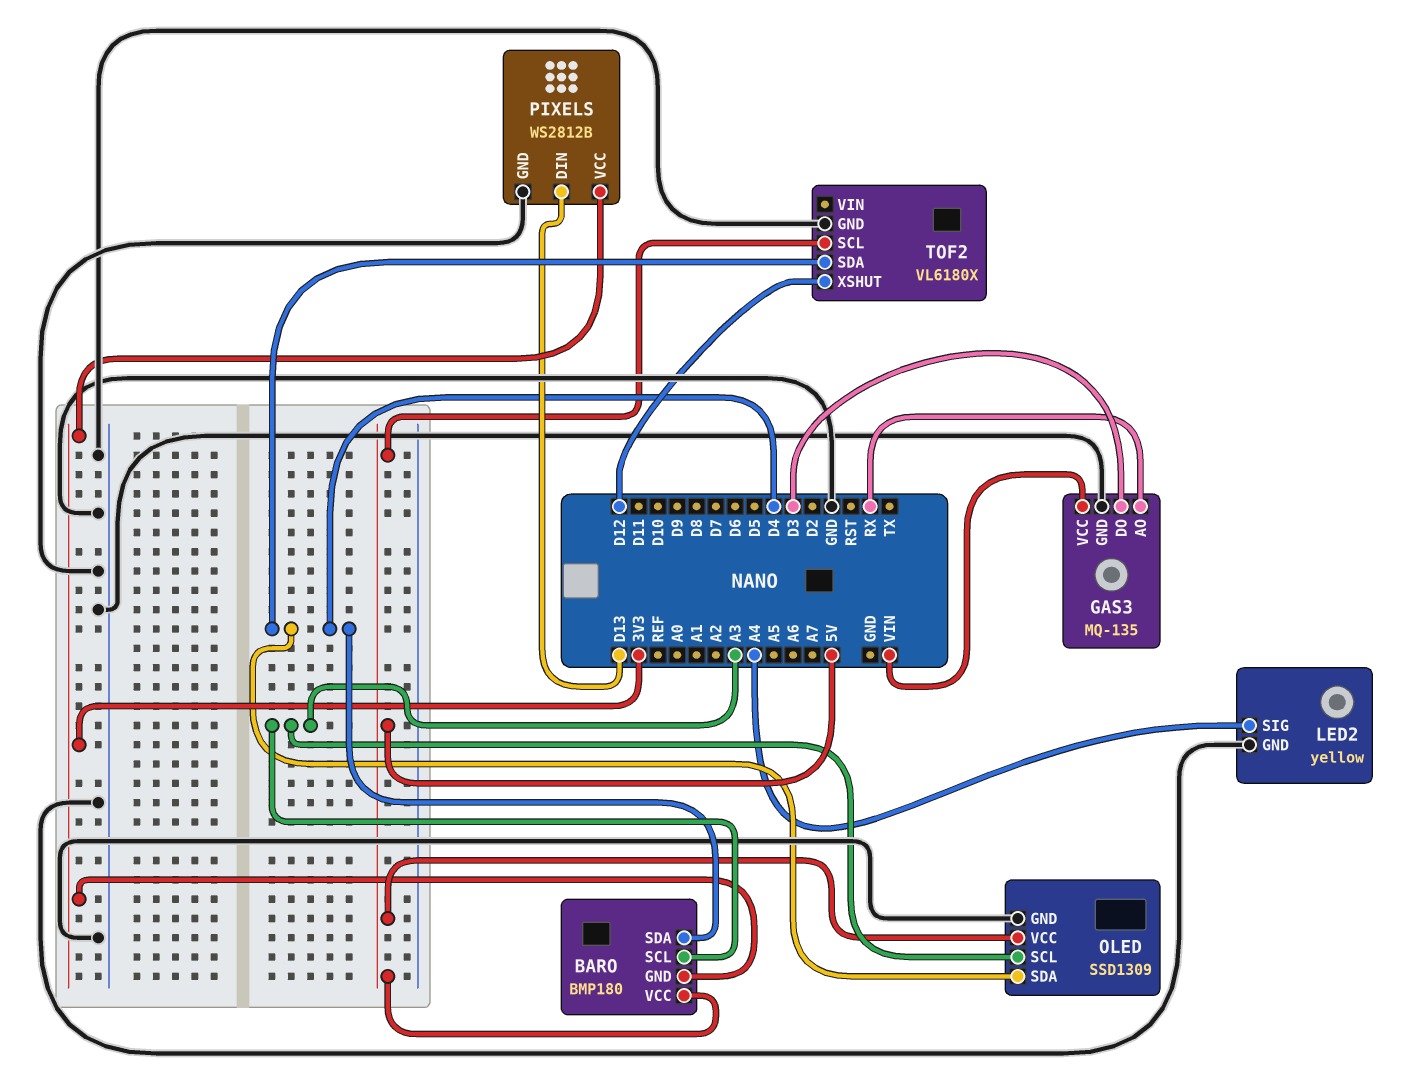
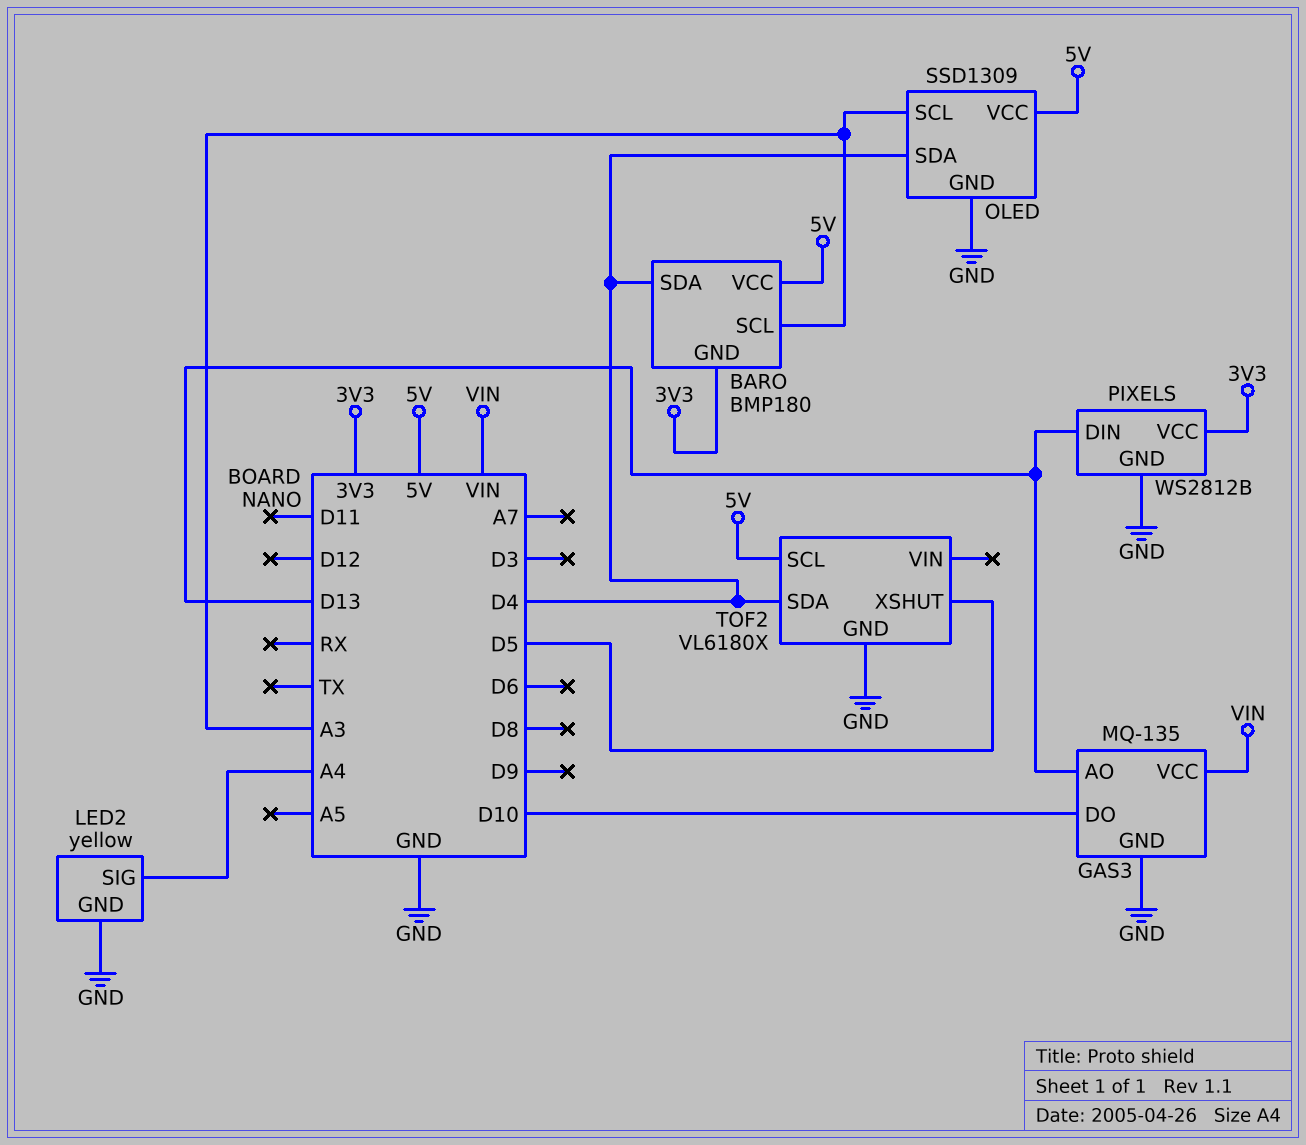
GAS3 pin AO: RX -> D13
GAS3 pin DO: D3 -> D10
TOF2 pin XSHUT: D12 -> D5

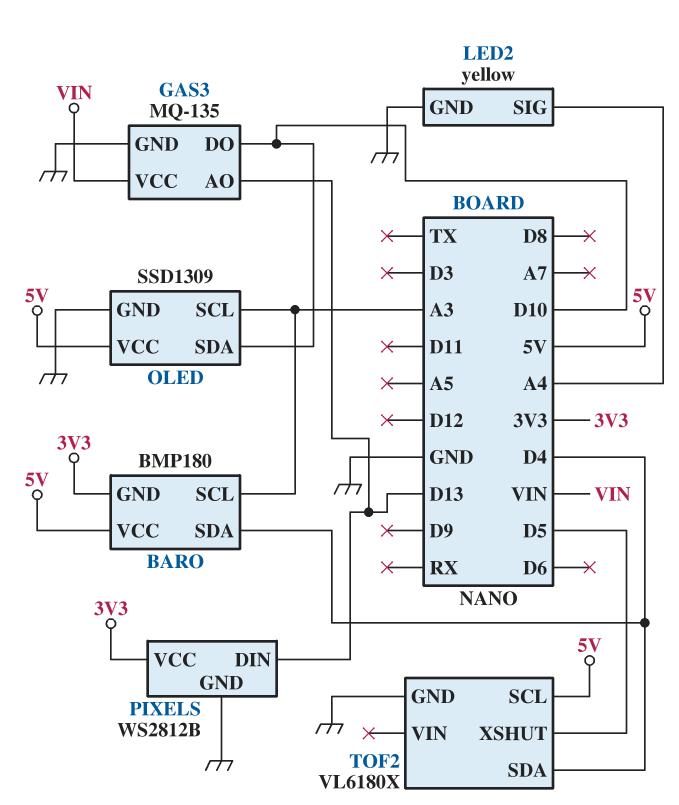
OLED pin SDA: D4 -> D10

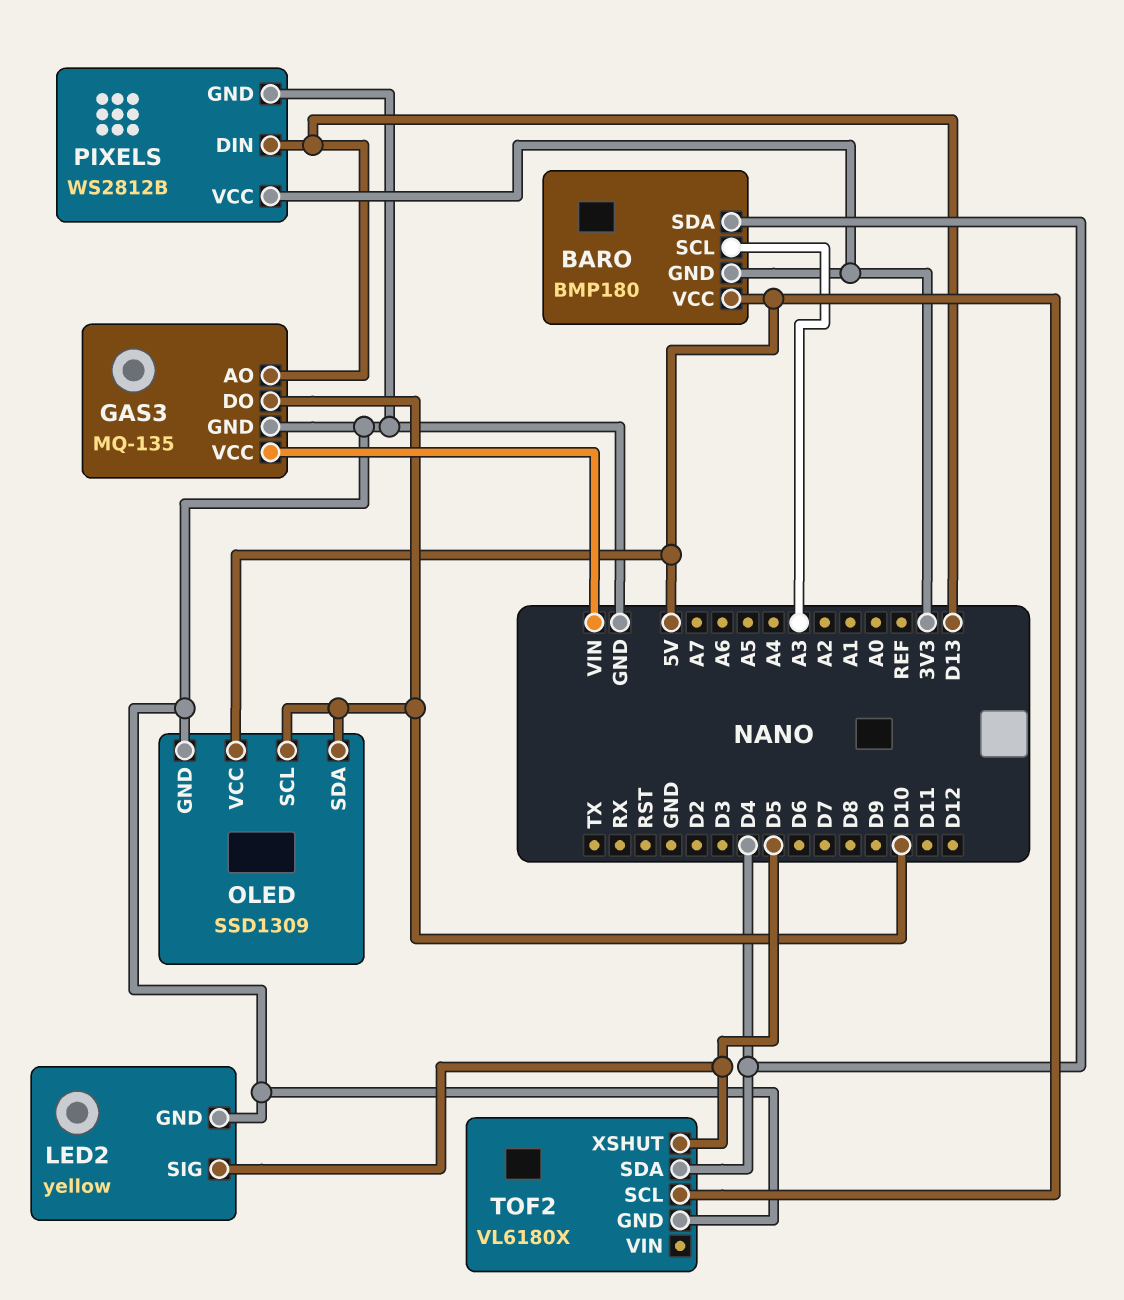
LED2 pin SIG: A4 -> D5
OLED pin SCL: A3 -> D10

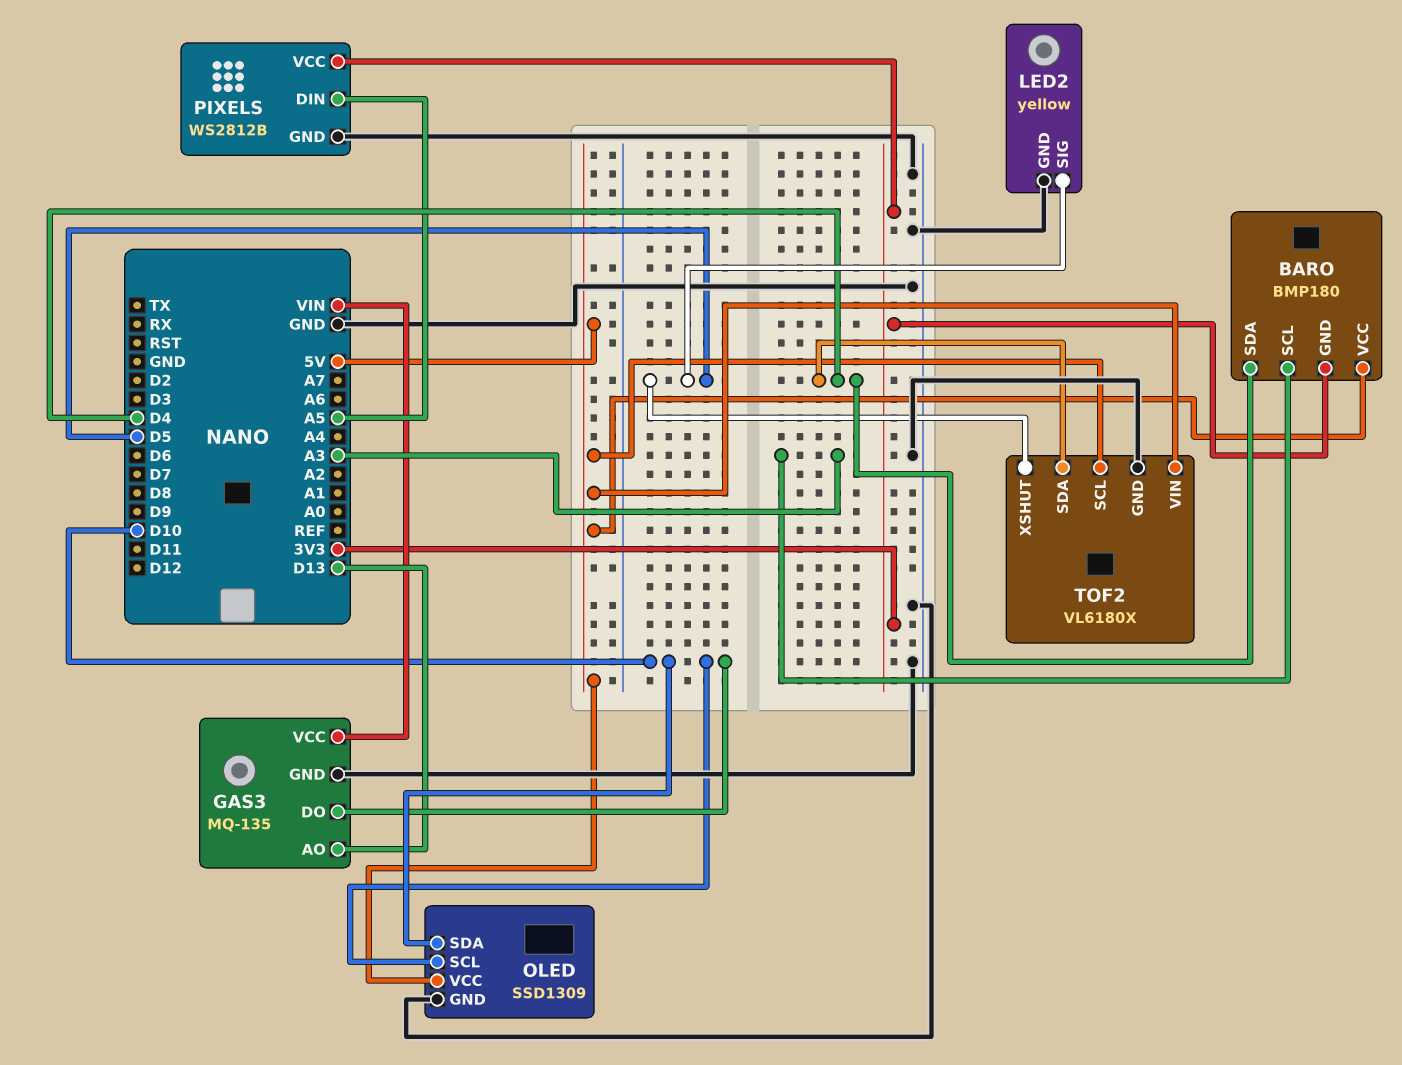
PIXELS pin DIN: D13 -> A5
TOF2 pin VIN: none -> 5V

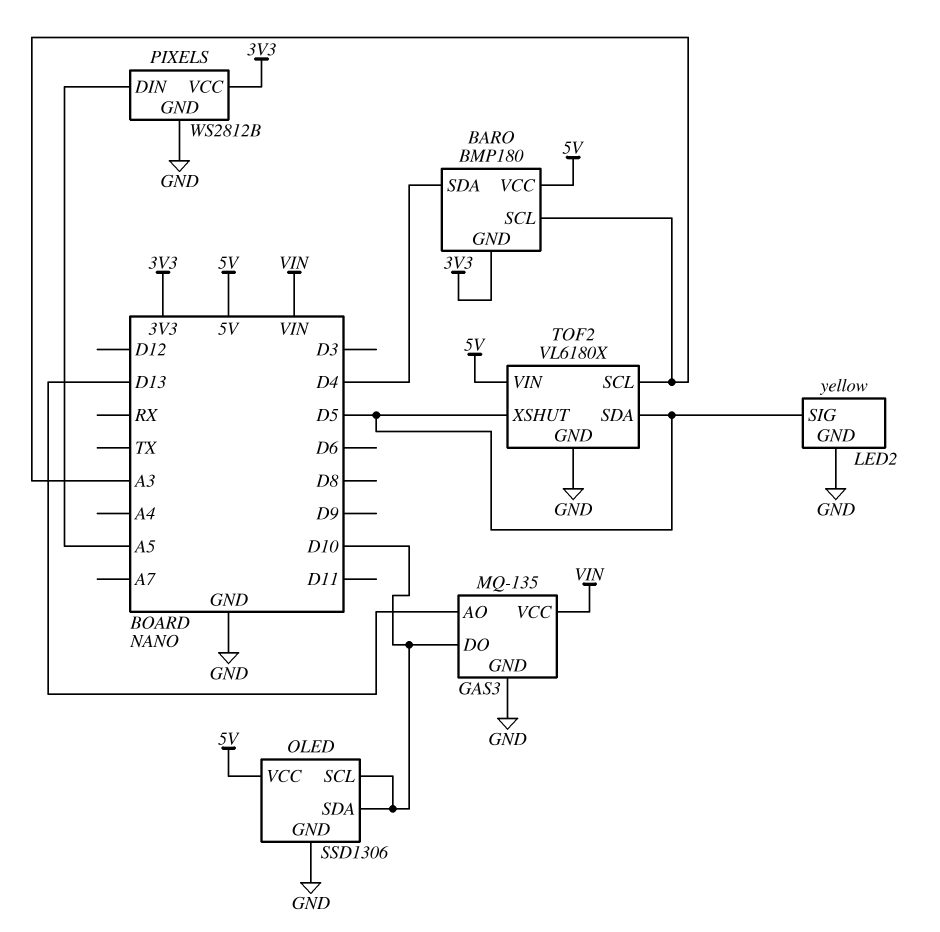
OLED: SSD1309 -> SSD1306
TOF2 pin SCL: 5V -> A3
TOF2 pin SDA: D4 -> D5

